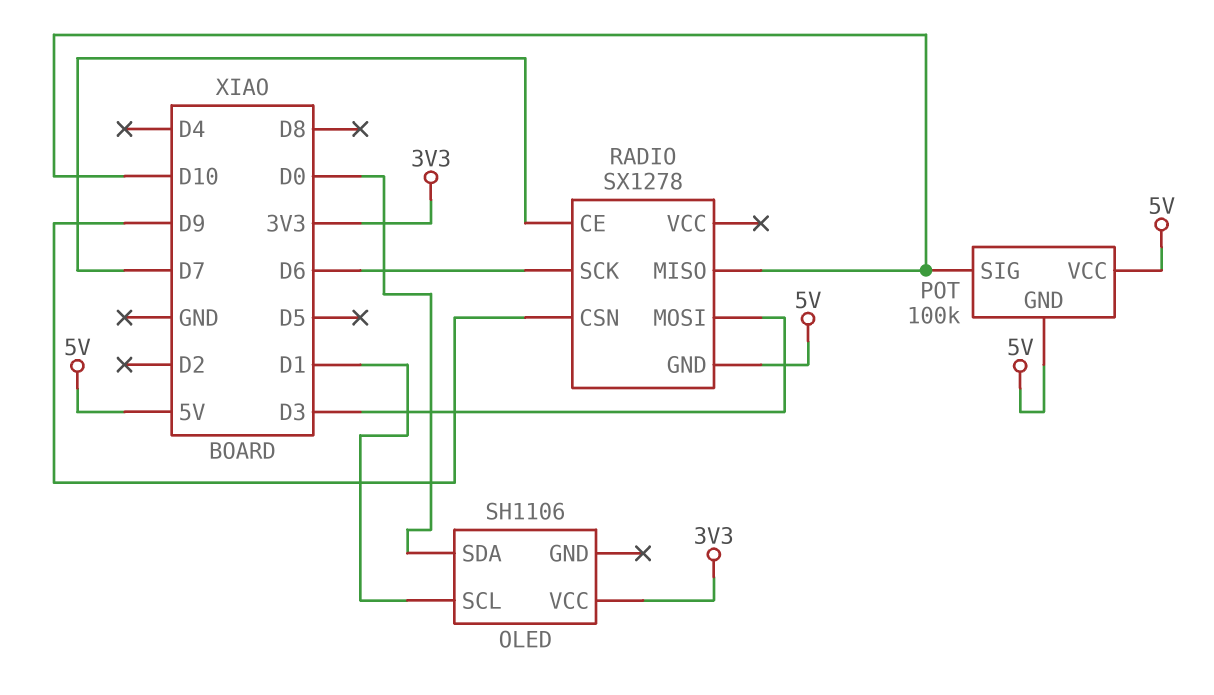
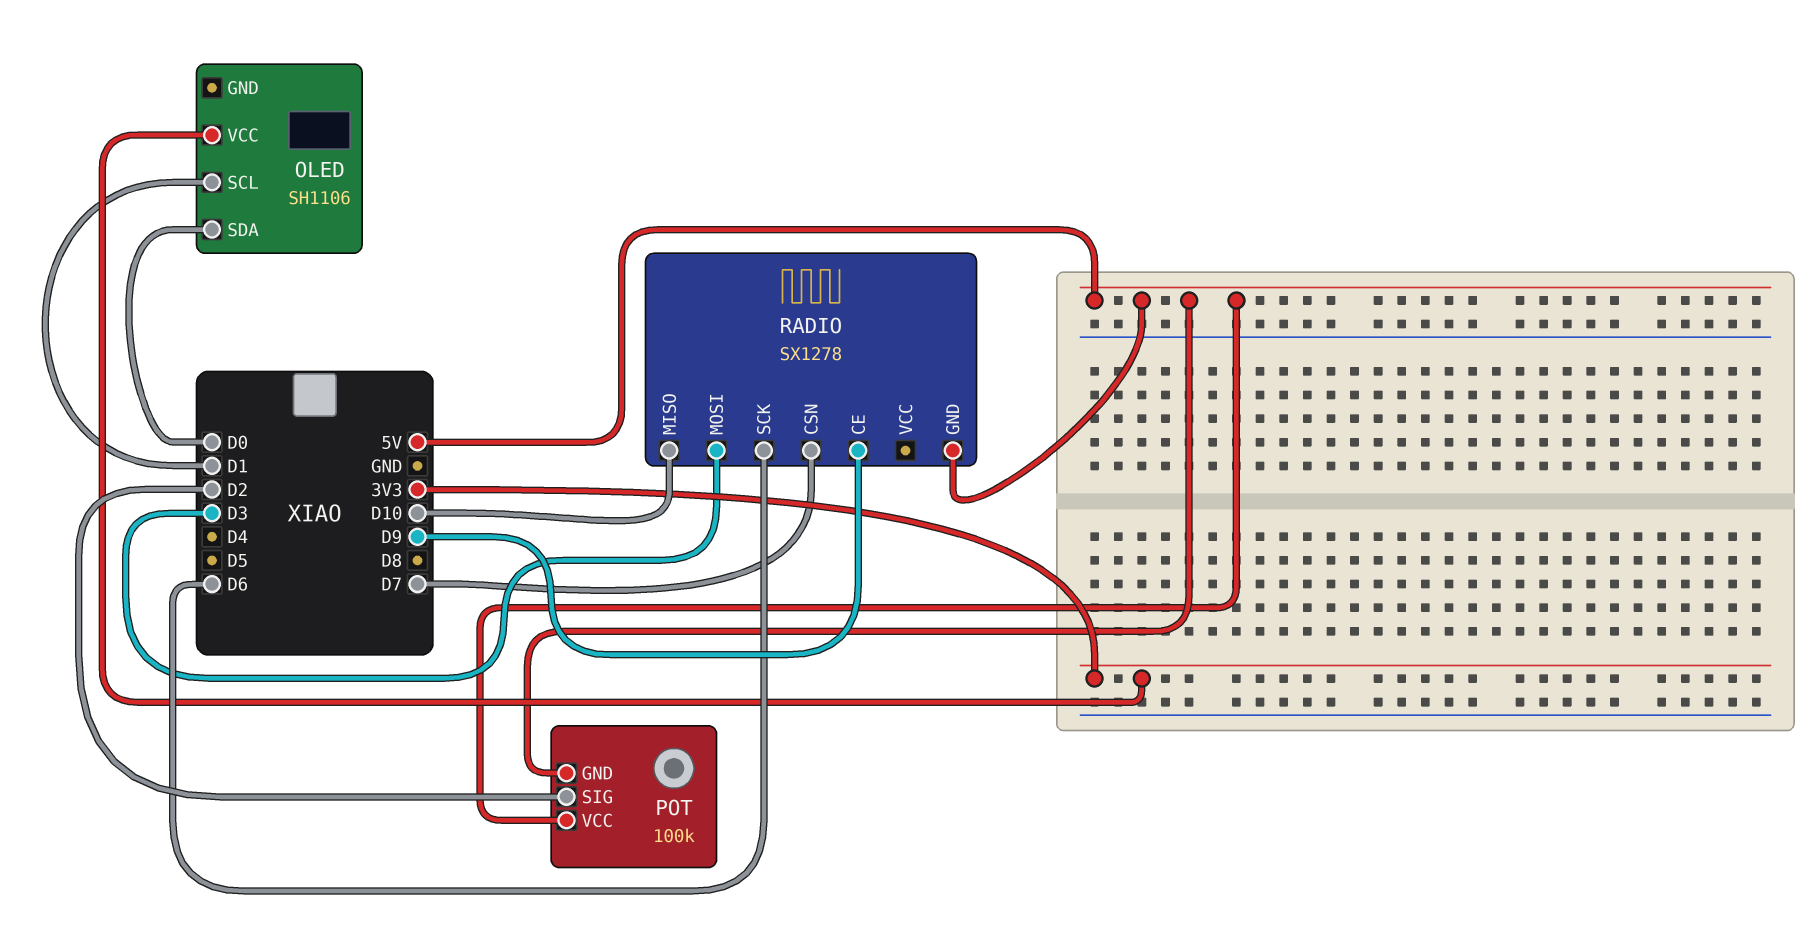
POT pin SIG: D10 -> D2
RADIO pin CE: D7 -> D9
RADIO pin CSN: D9 -> D7

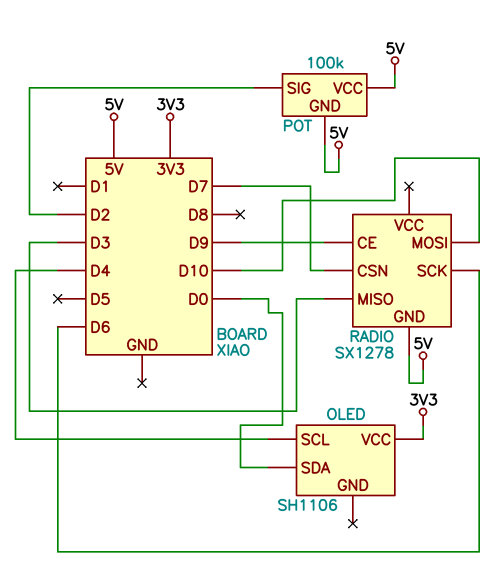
OLED pin SCL: D1 -> D4
RADIO pin MISO: D10 -> D3
RADIO pin MOSI: D3 -> D10

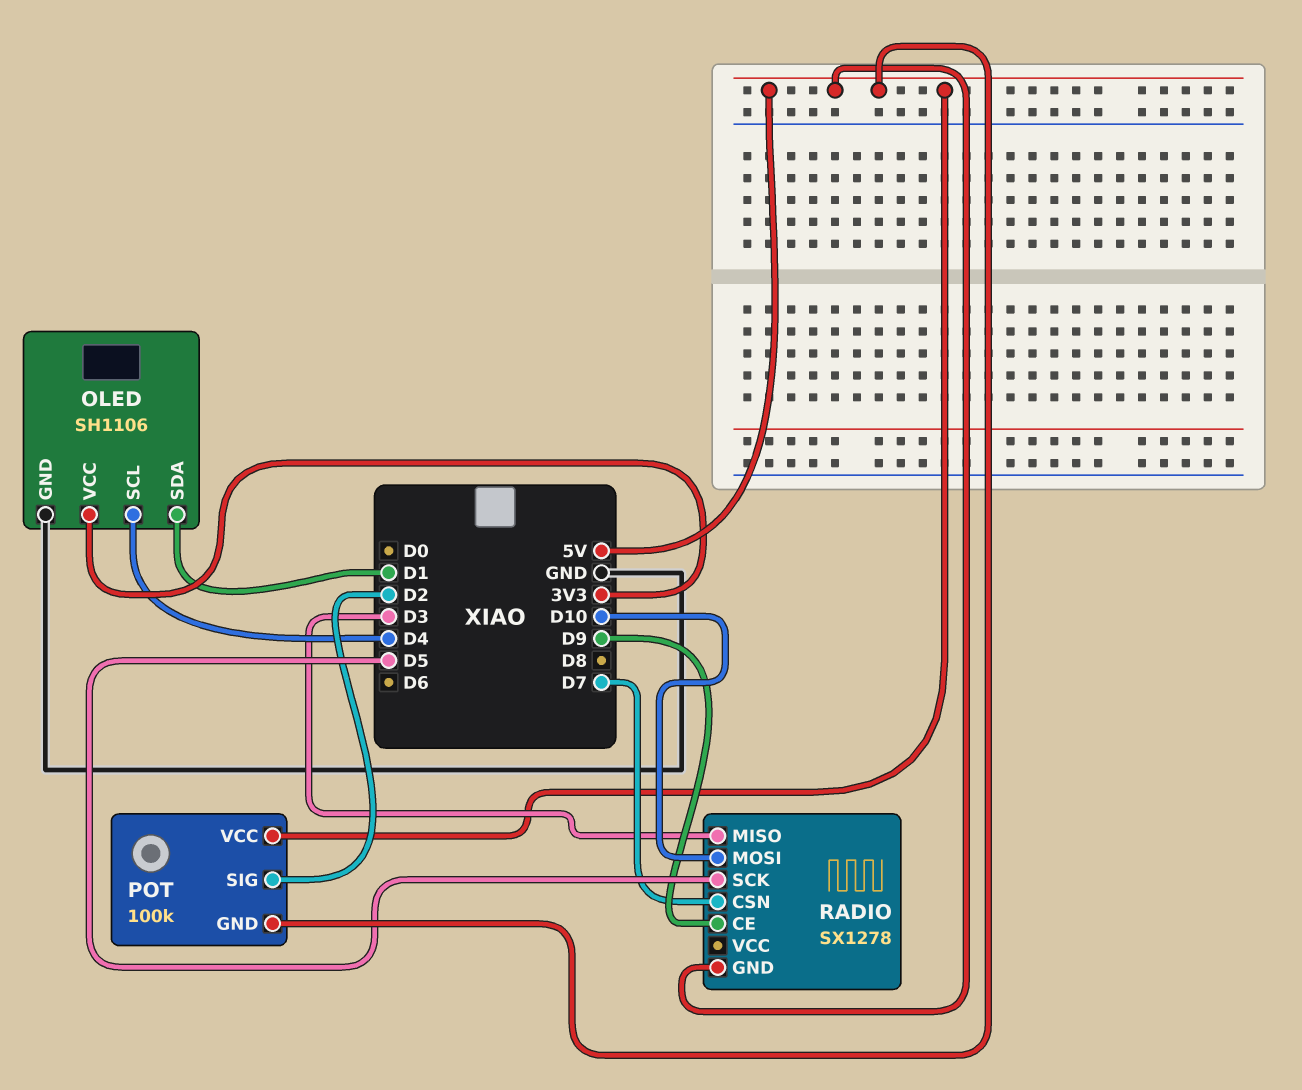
OLED pin GND: none -> GND
OLED pin SDA: D0 -> D1
RADIO pin SCK: D6 -> D5

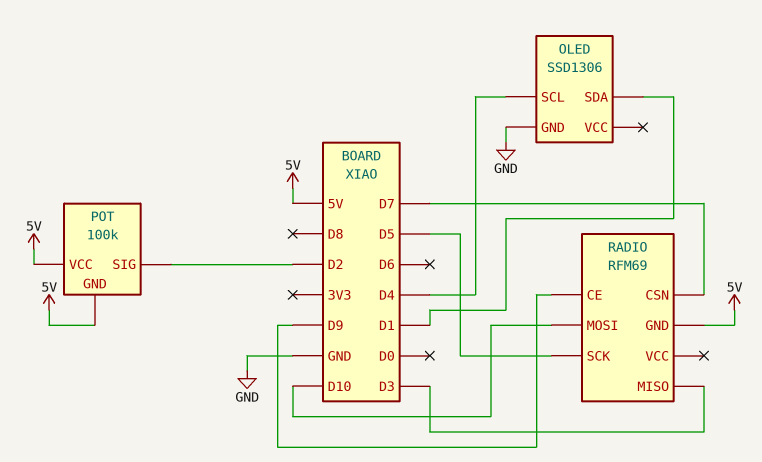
OLED: SH1106 -> SSD1306
OLED pin VCC: 3V3 -> none
RADIO: SX1278 -> RFM69

